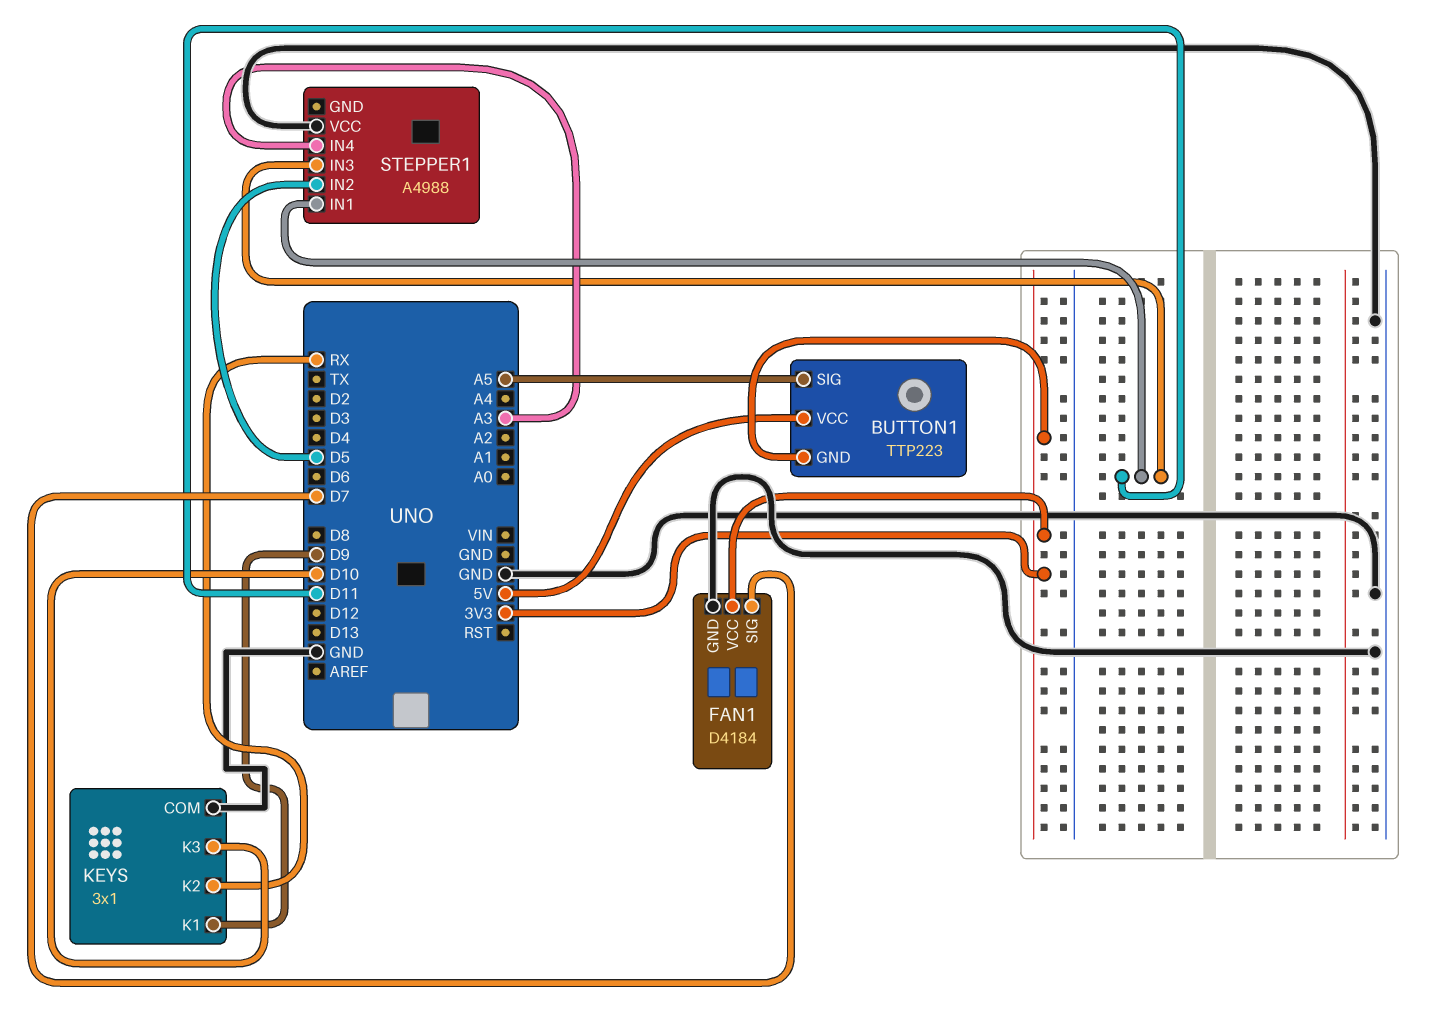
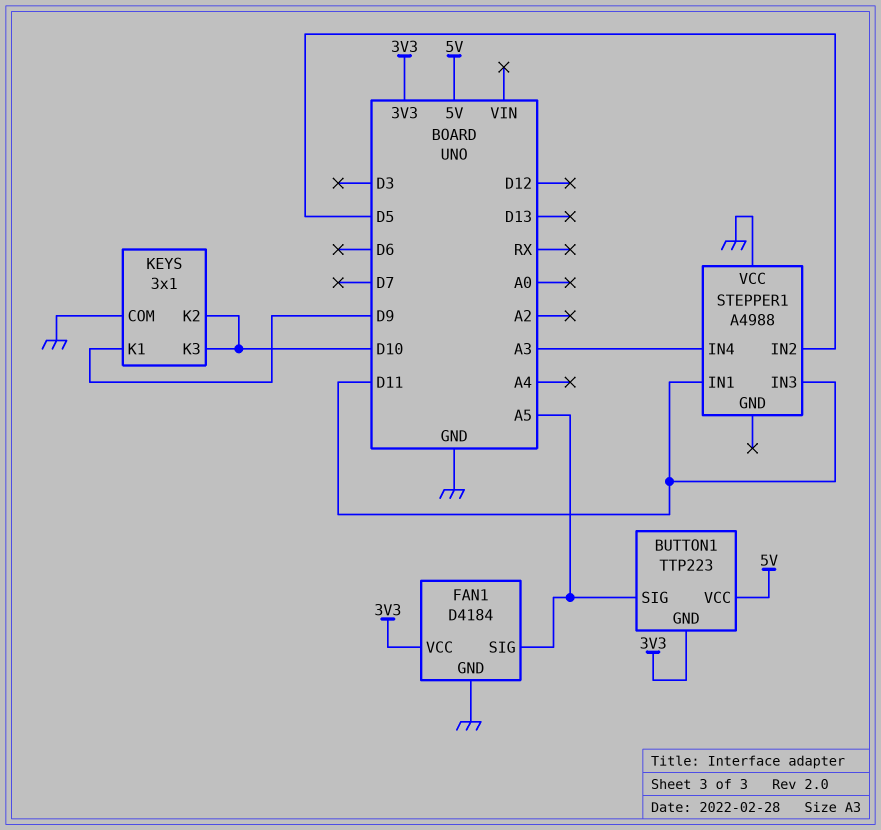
FAN1 pin SIG: D7 -> A5
KEYS pin K2: RX -> D10

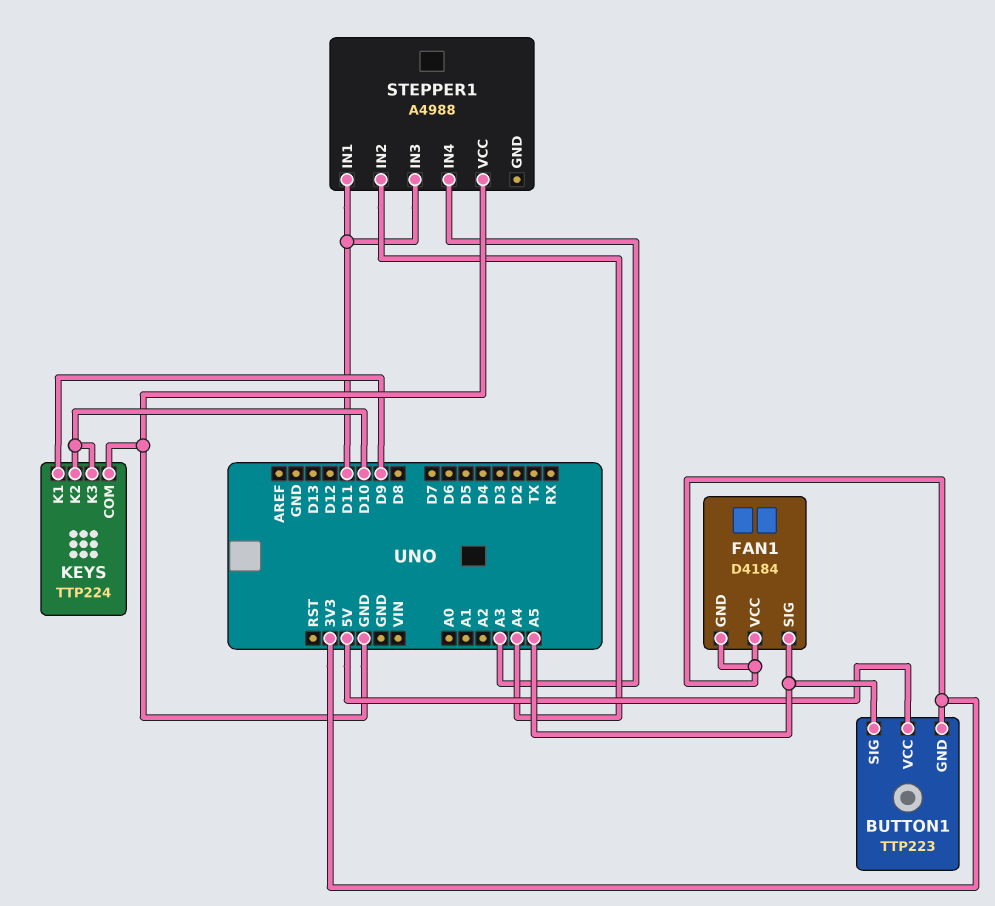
FAN1 pin GND: GND -> 3V3
KEYS: 3x1 -> TTP224
STEPPER1 pin IN2: D5 -> A4

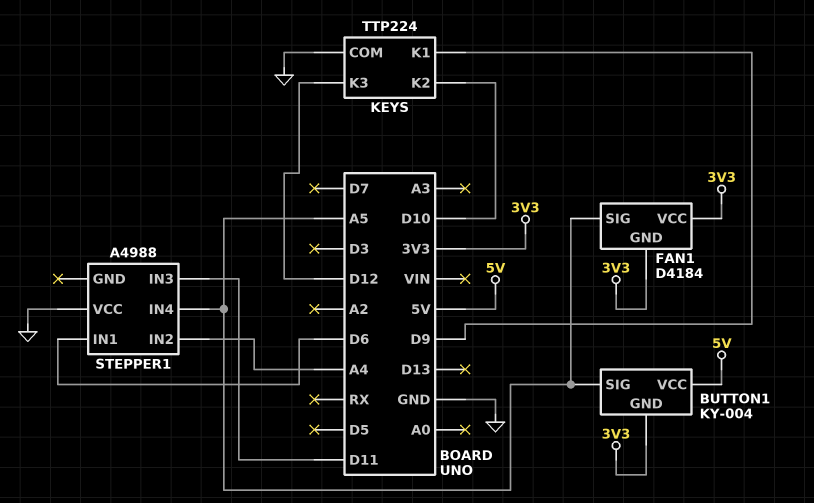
BUTTON1: TTP223 -> KY-004
KEYS pin K3: D10 -> D12
STEPPER1 pin IN1: D11 -> D6
STEPPER1 pin IN4: A3 -> A5

